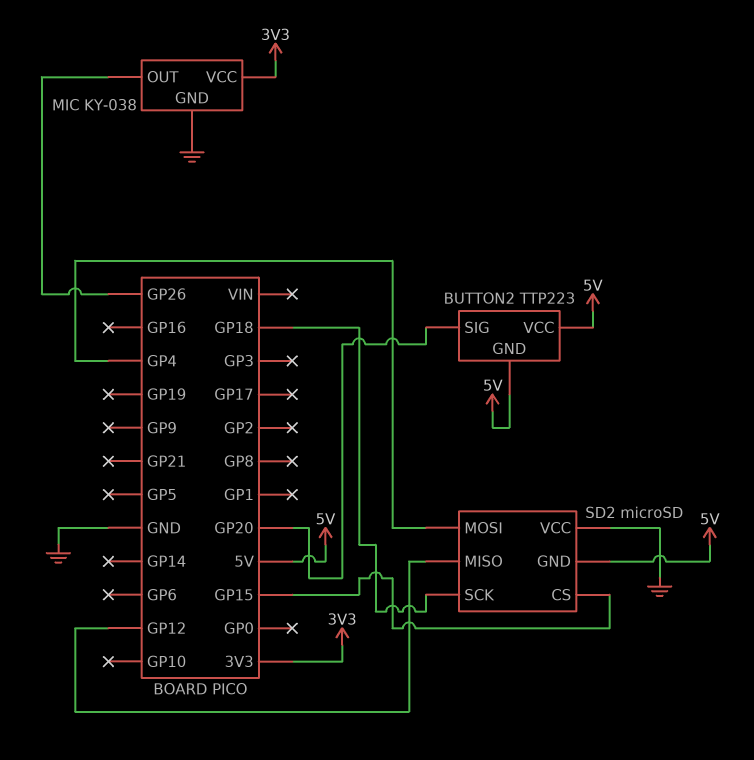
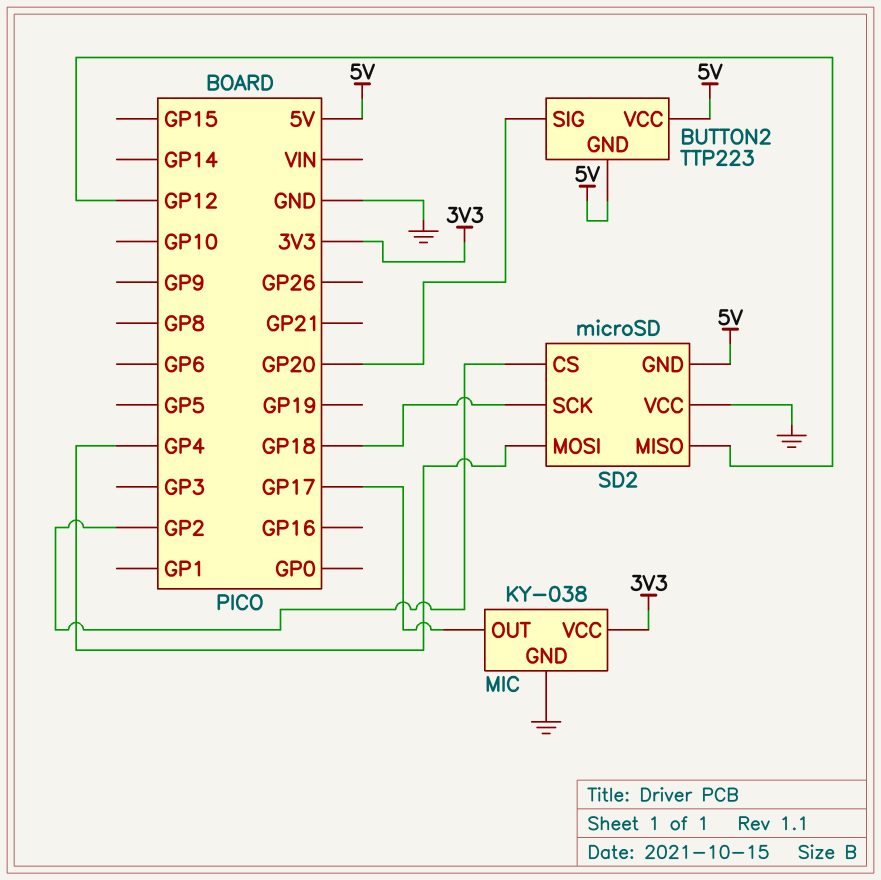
MIC pin OUT: GP26 -> GP17
SD2 pin CS: GP15 -> GP2

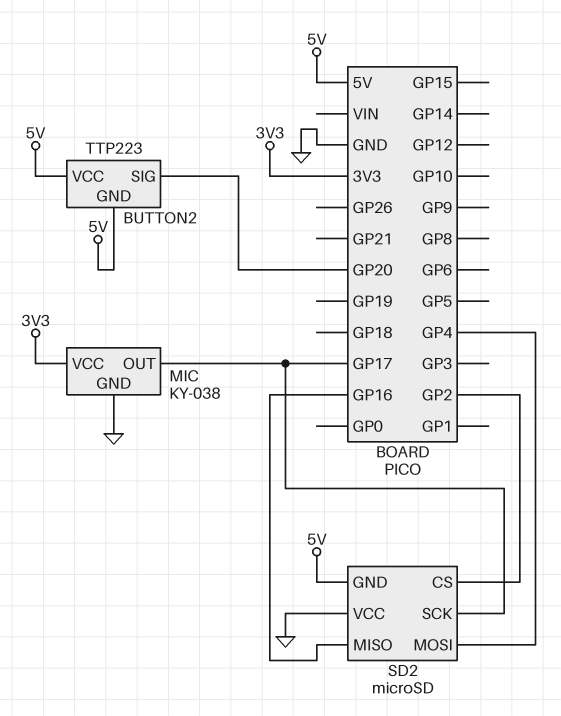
SD2 pin MISO: GP12 -> GP16
SD2 pin SCK: GP18 -> GP17

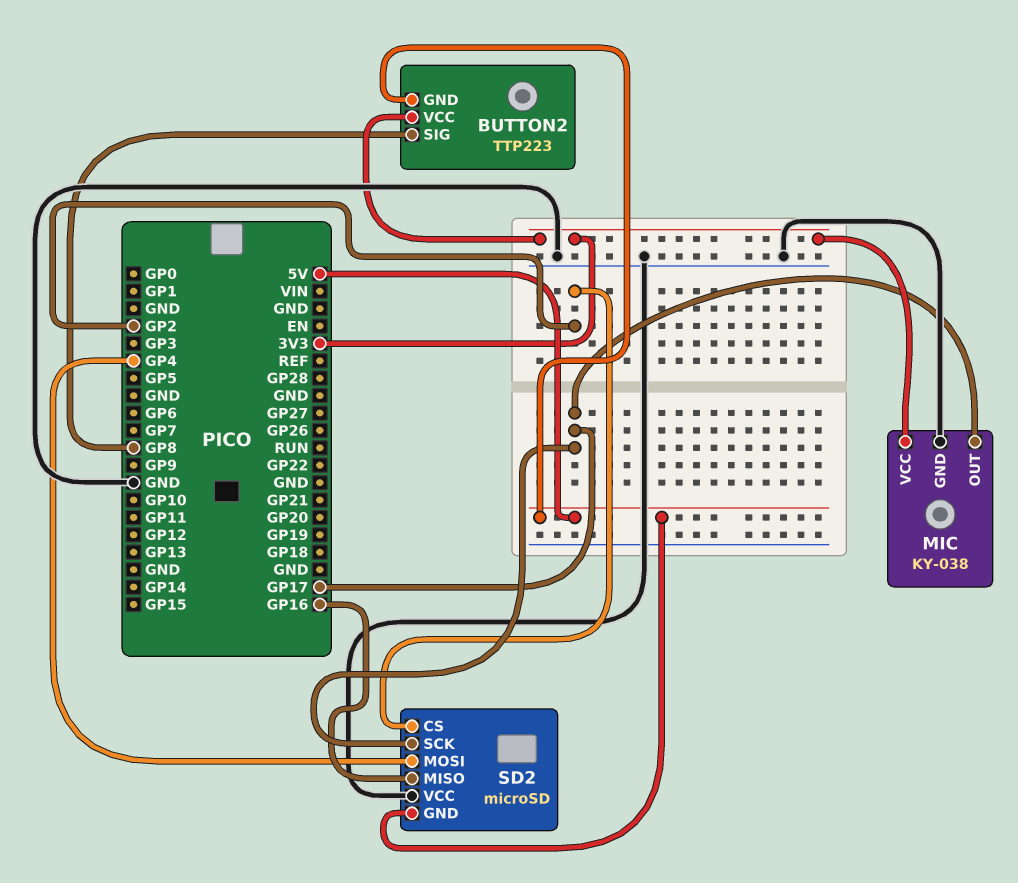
BUTTON2 pin SIG: GP20 -> GP8
BUTTON2 pin VCC: 5V -> 3V3

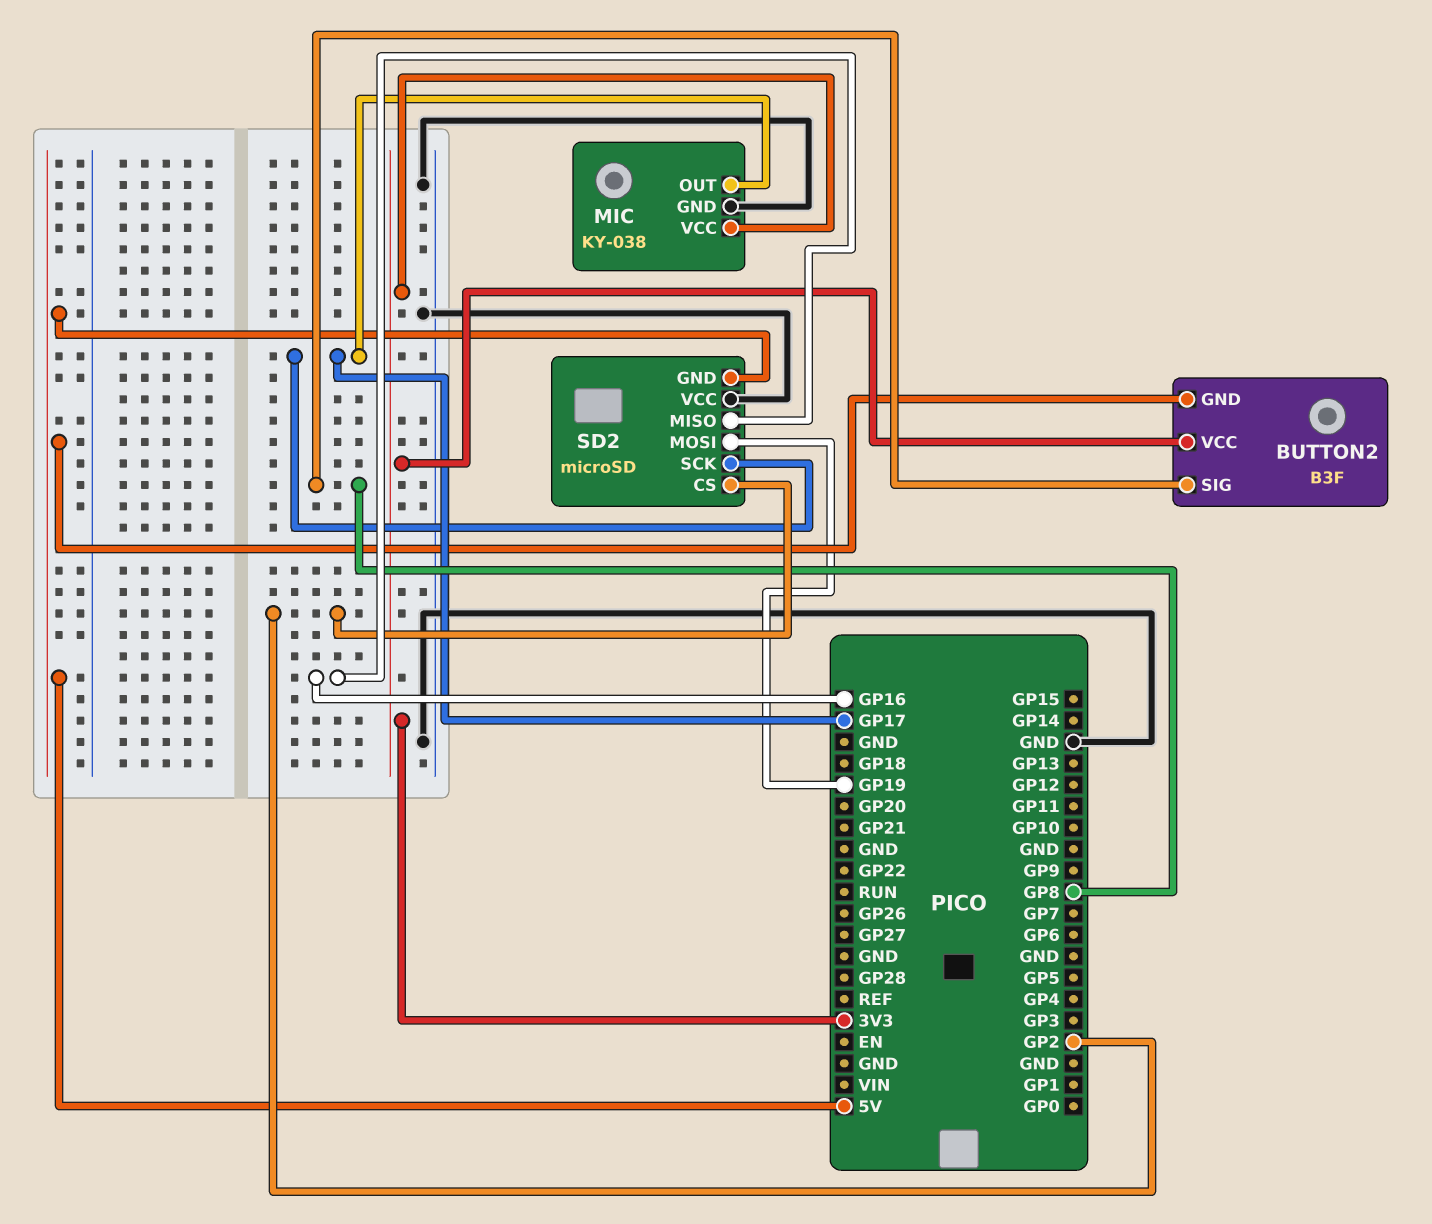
BUTTON2: TTP223 -> B3F
SD2 pin MOSI: GP4 -> GP19

